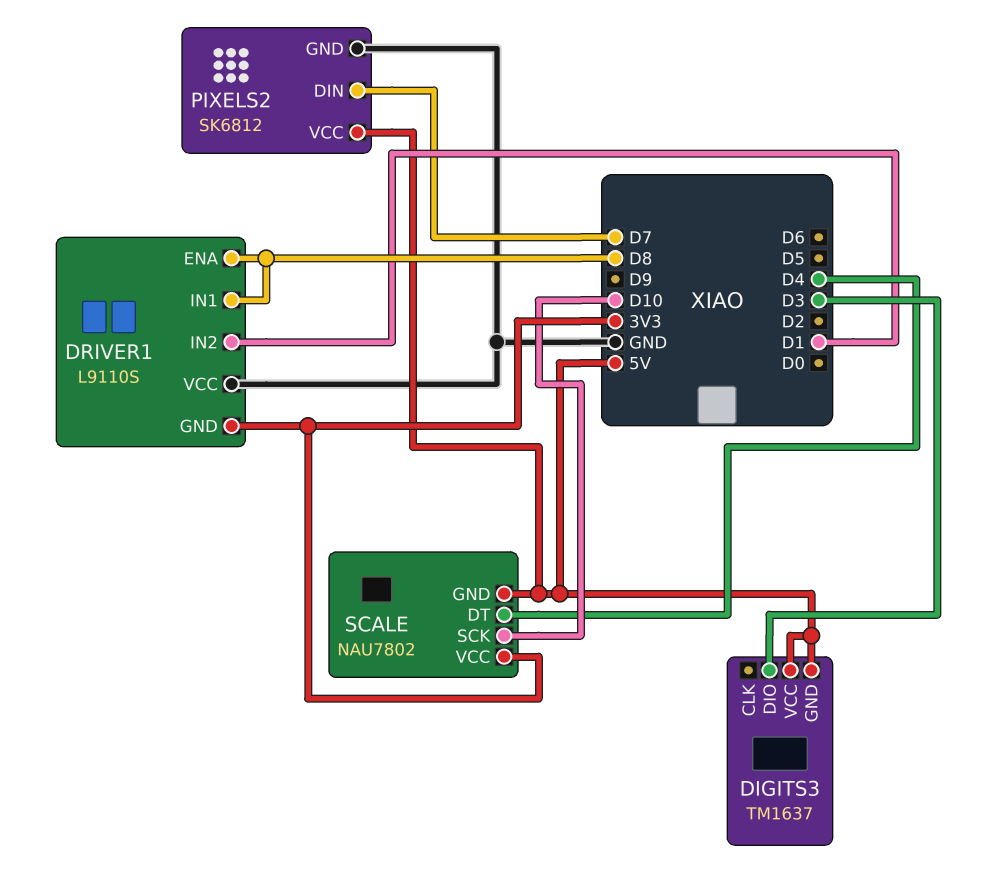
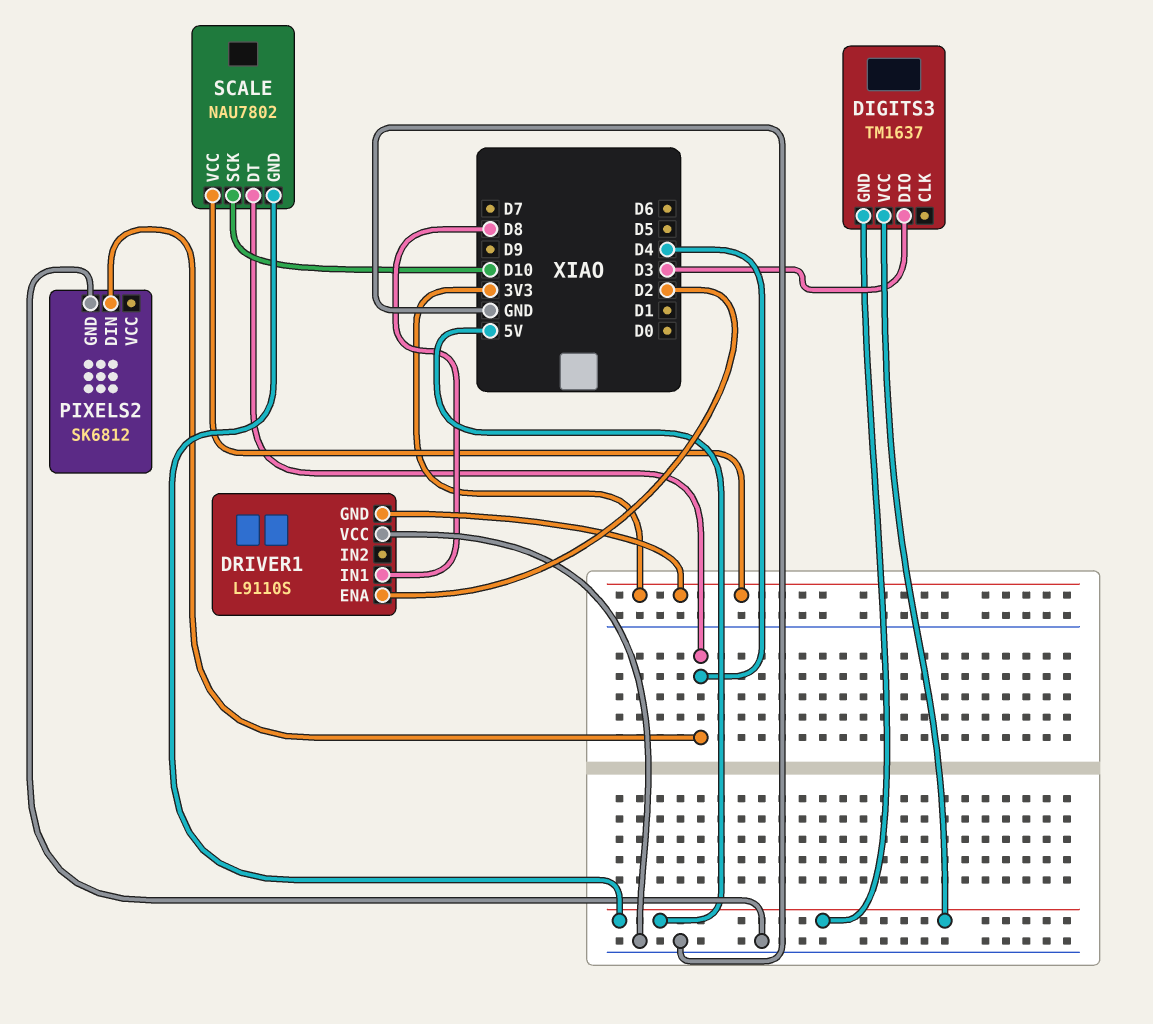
DRIVER1 pin ENA: D8 -> D2
DRIVER1 pin IN2: D1 -> none
PIXELS2 pin DIN: D7 -> D4
PIXELS2 pin VCC: 5V -> none

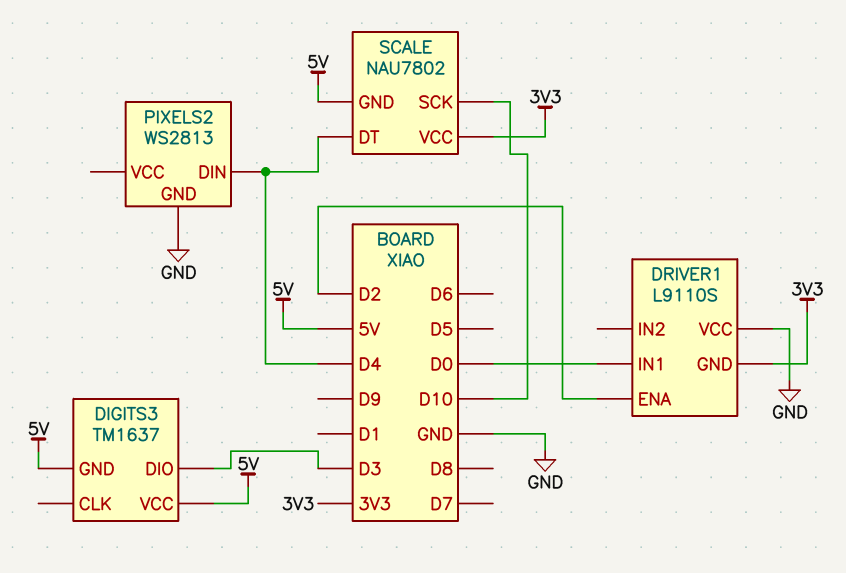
DRIVER1 pin IN1: D8 -> D0
PIXELS2: SK6812 -> WS2813

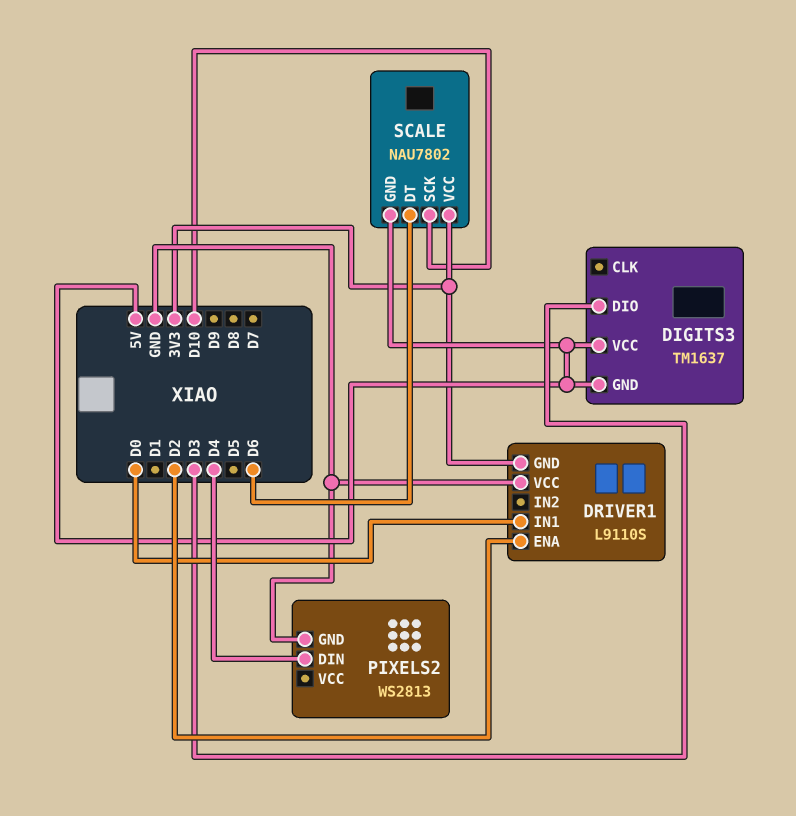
SCALE pin DT: D4 -> D6

